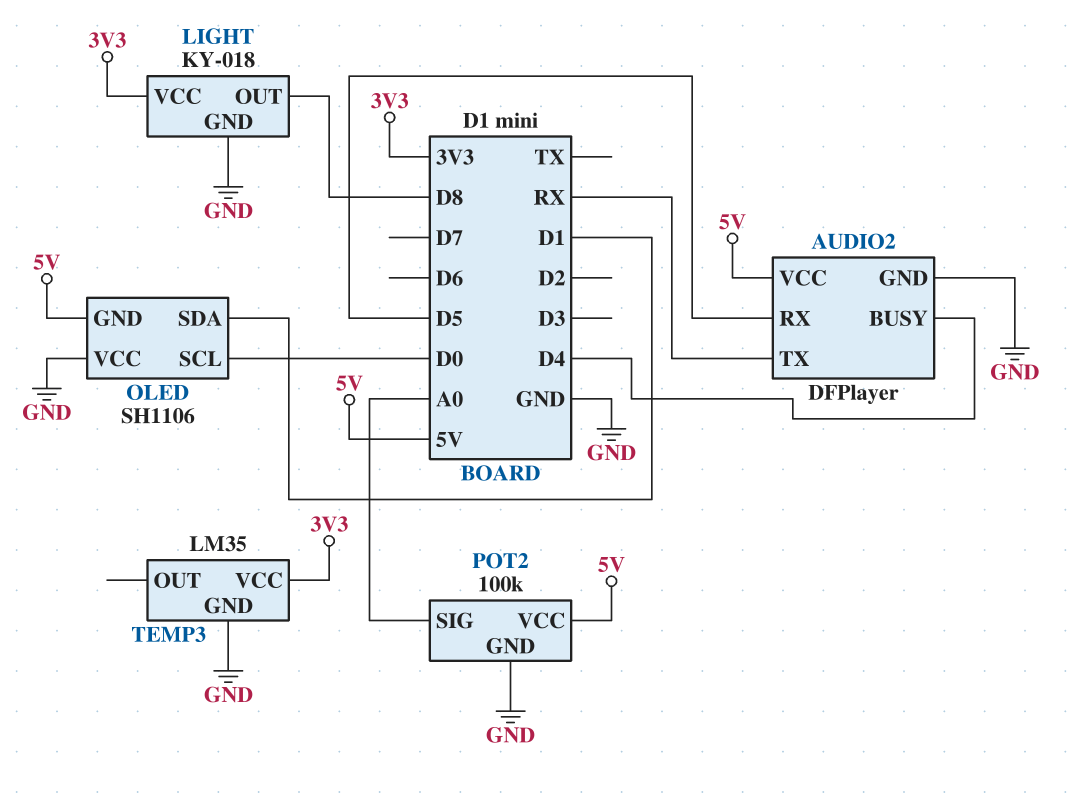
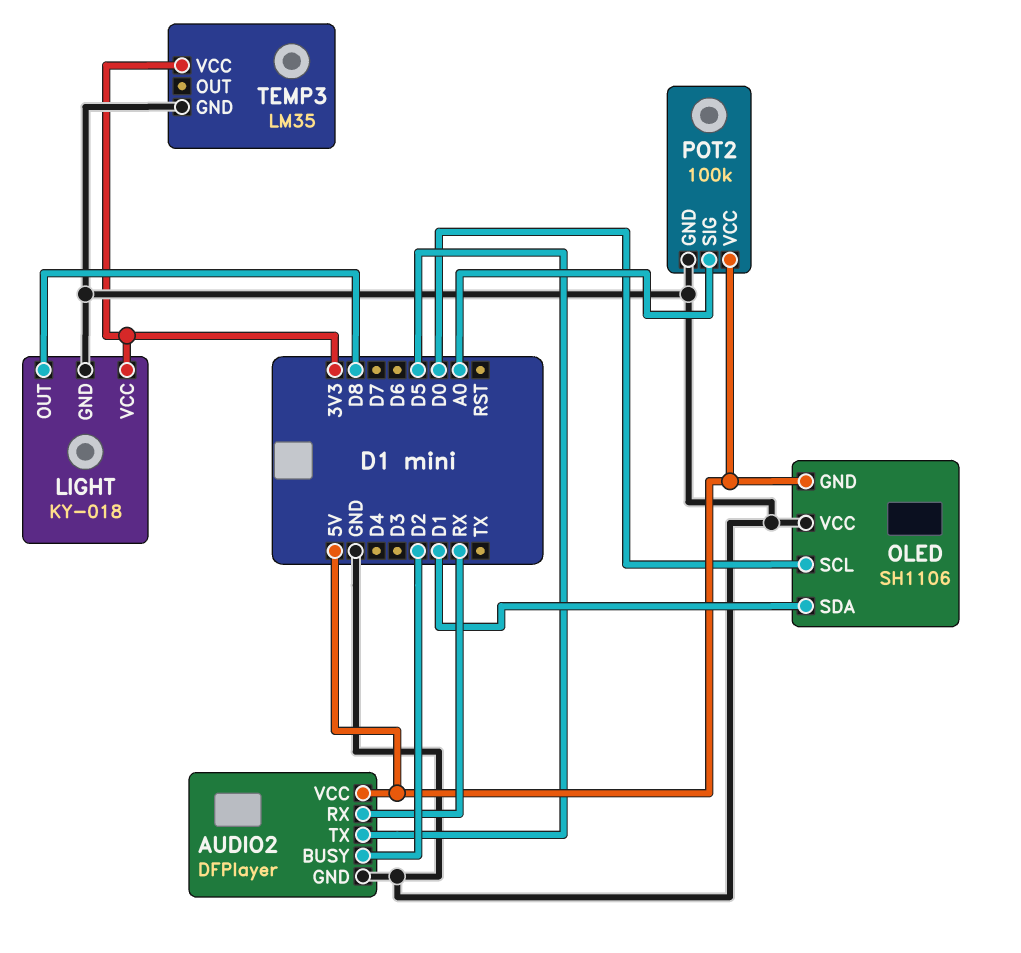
AUDIO2 pin BUSY: D4 -> D2
AUDIO2 pin RX: D5 -> RX
AUDIO2 pin TX: RX -> D5

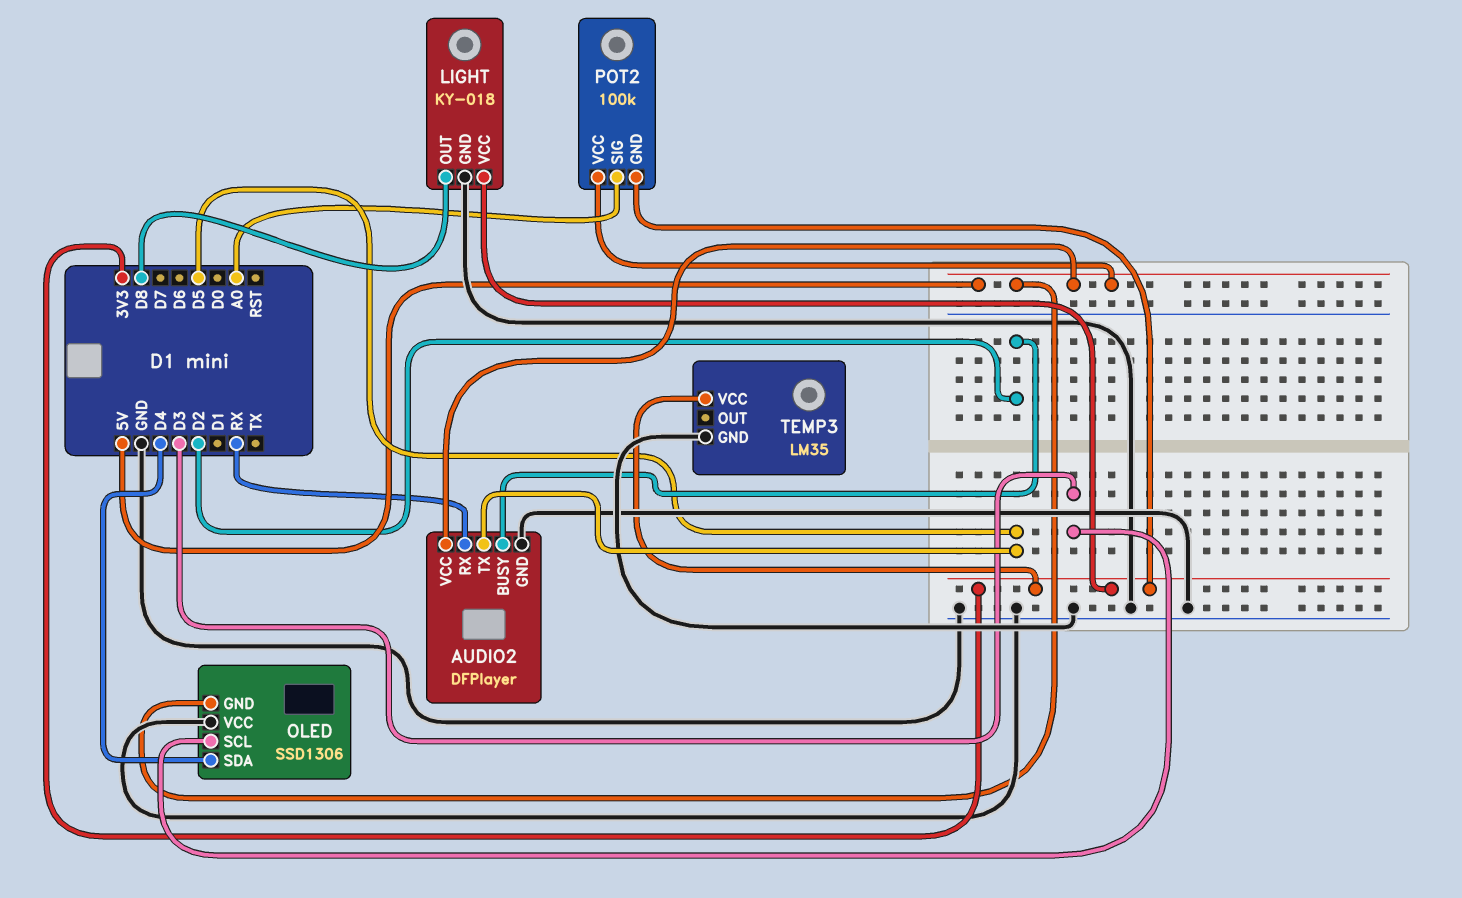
OLED: SH1106 -> SSD1306
OLED pin SCL: D0 -> D3
OLED pin SDA: D1 -> D4
POT2 pin GND: GND -> 3V3

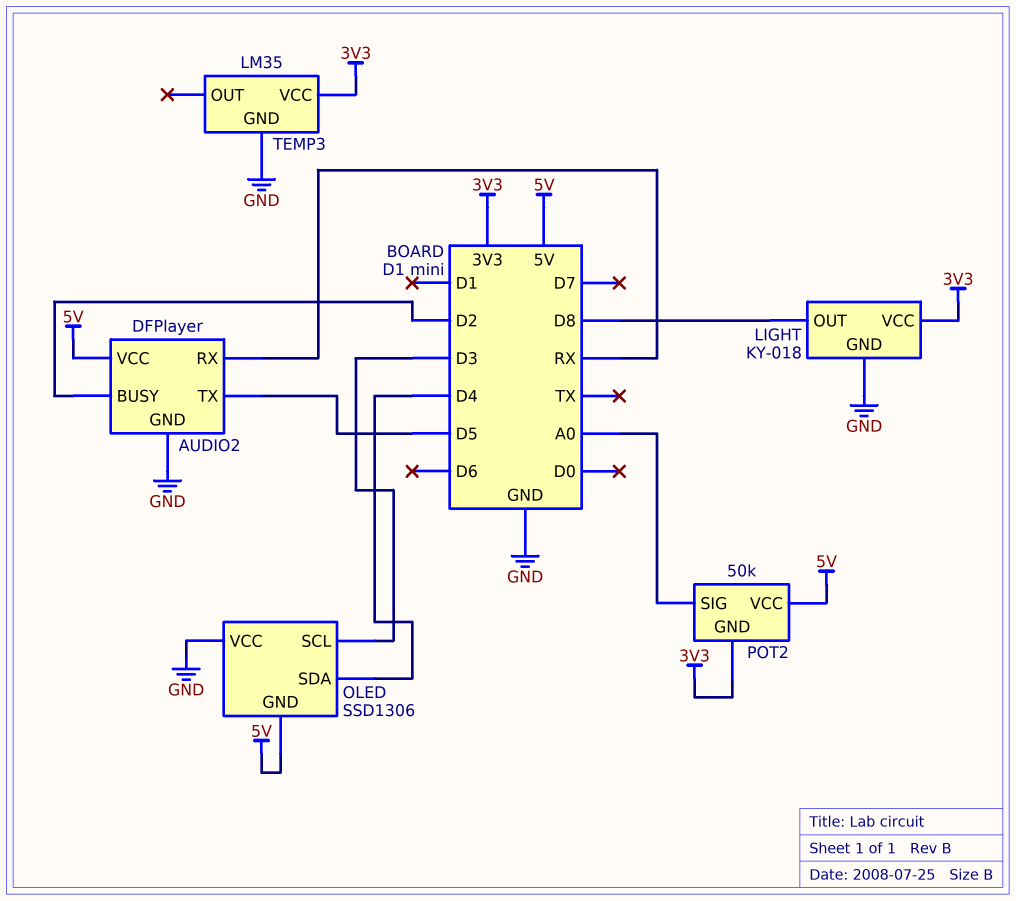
POT2: 100k -> 50k

